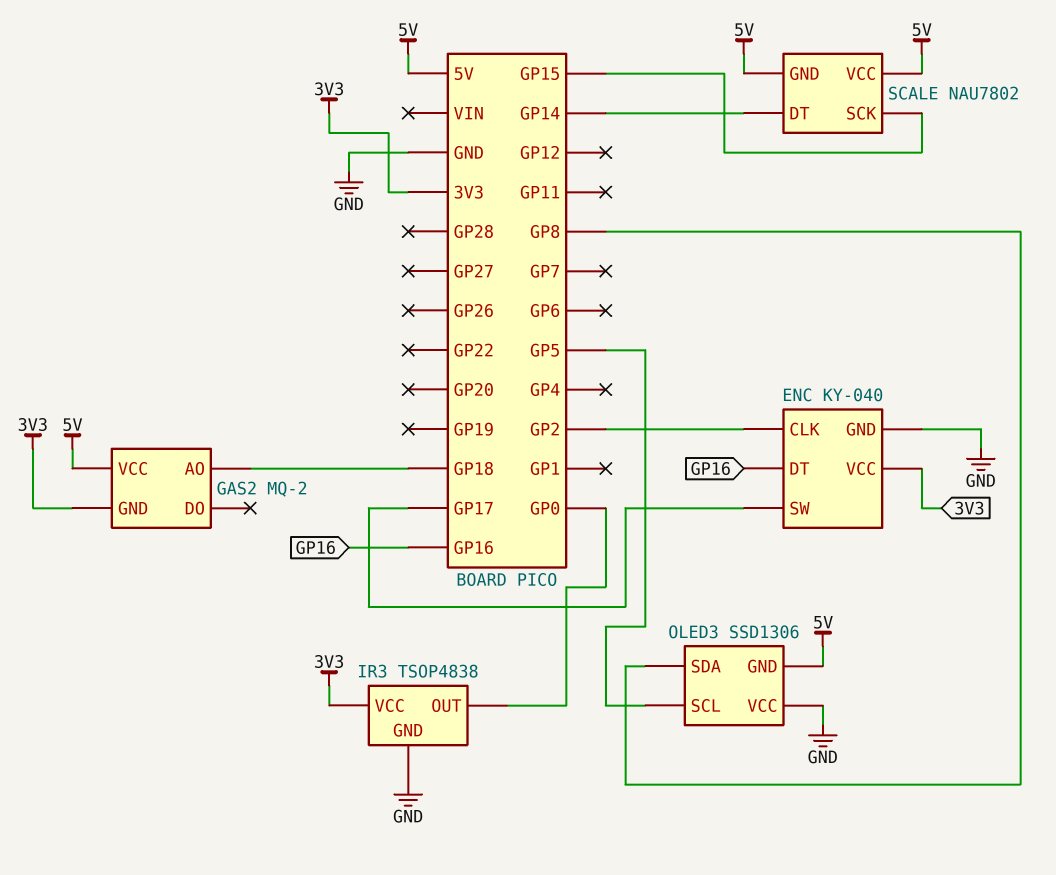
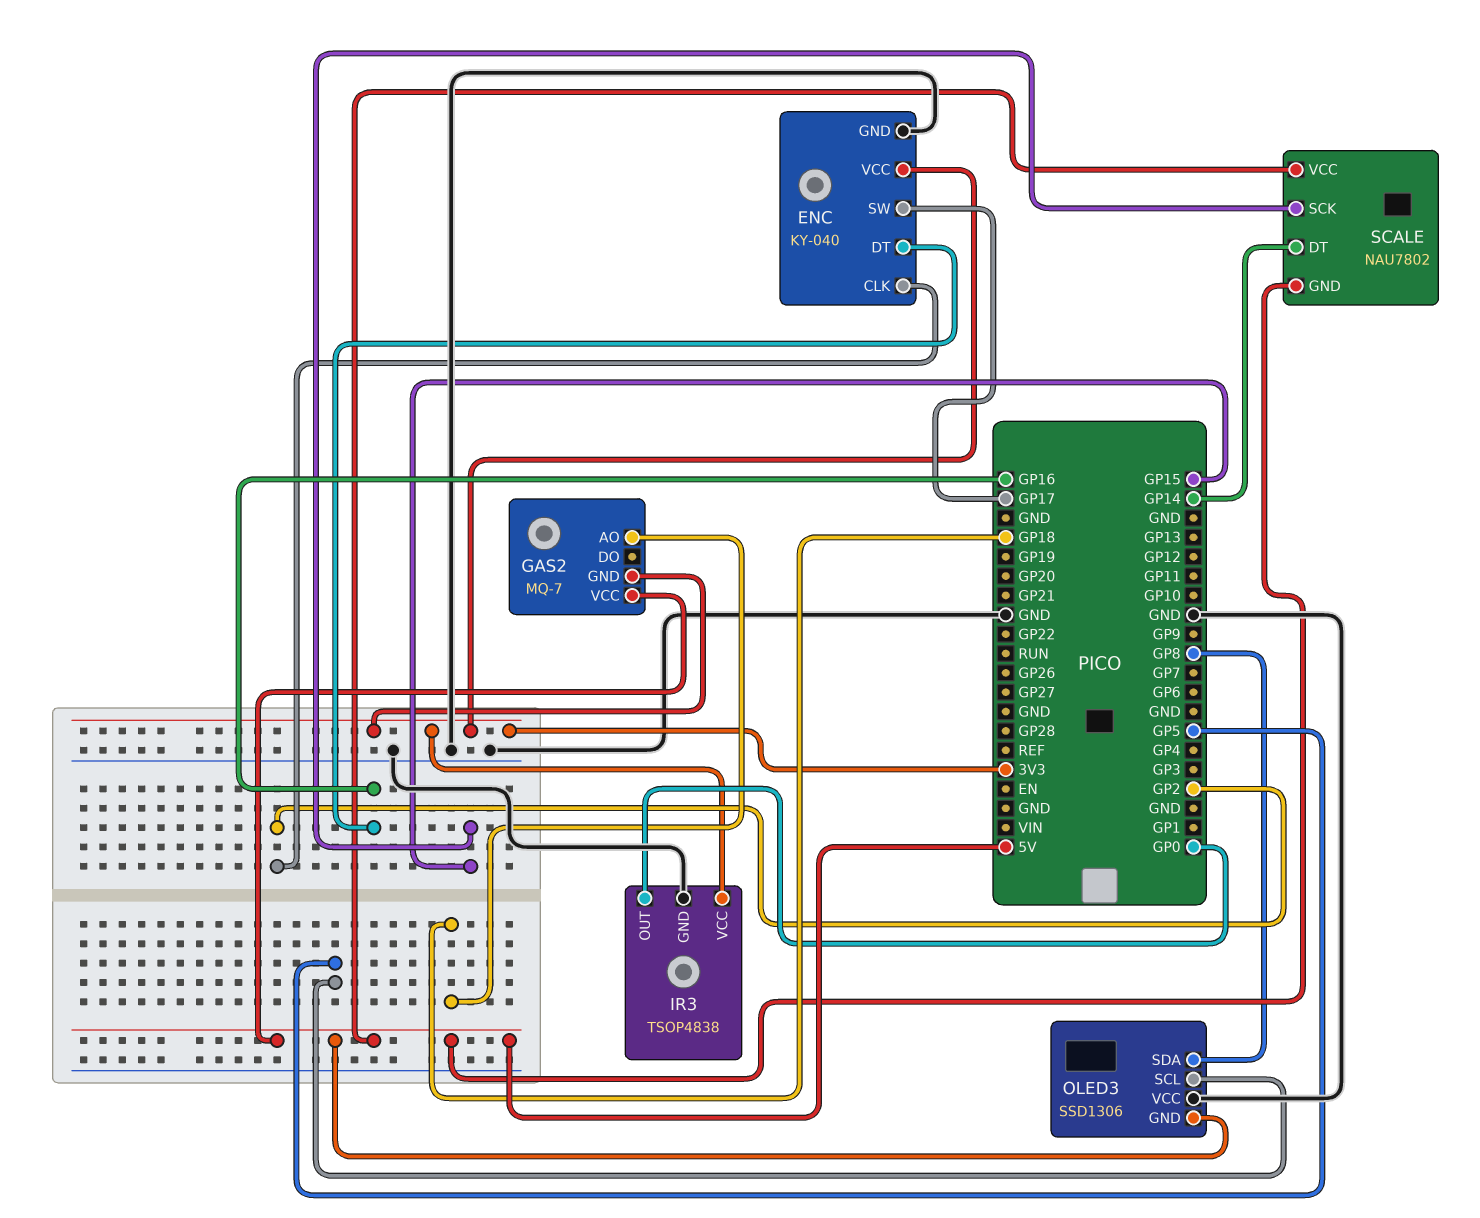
GAS2: MQ-2 -> MQ-7

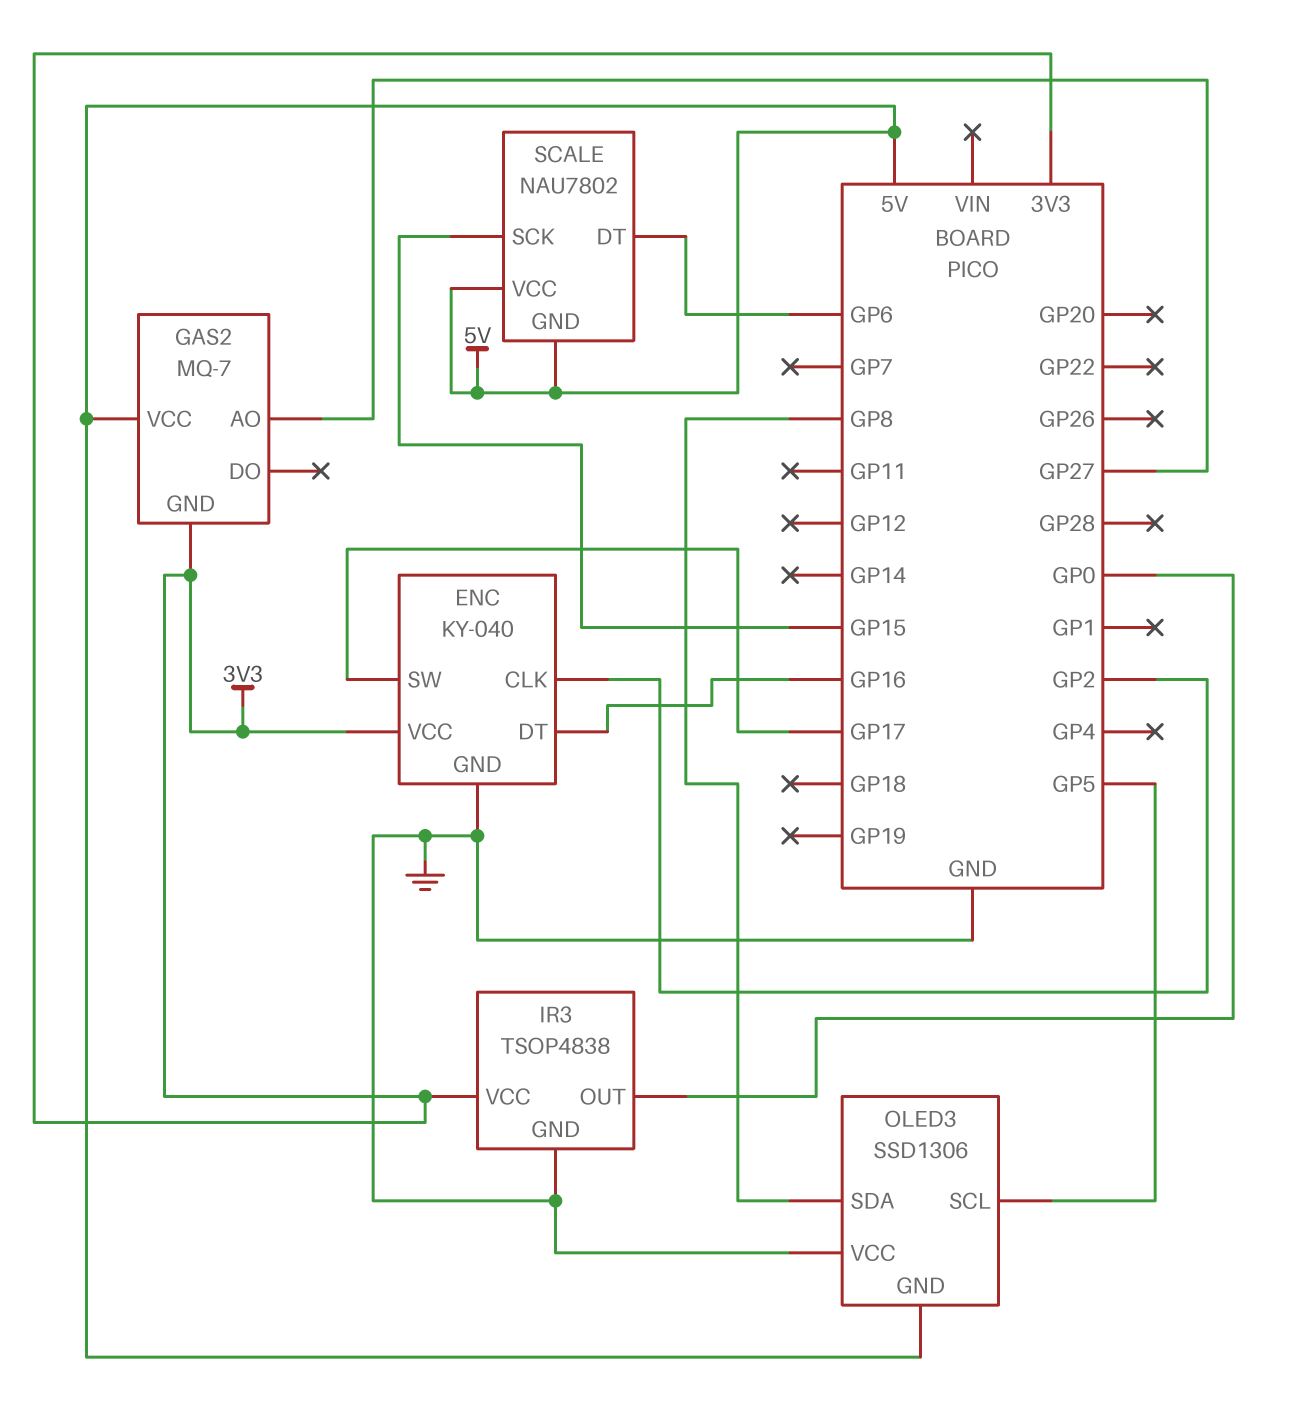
GAS2 pin AO: GP18 -> GP27
SCALE pin DT: GP14 -> GP6

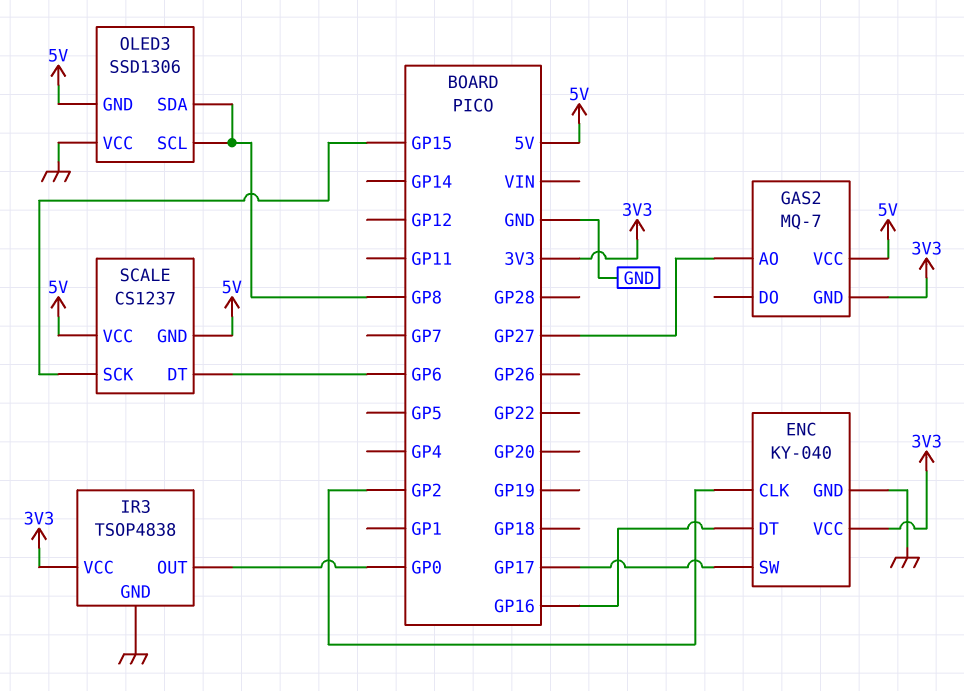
OLED3 pin SCL: GP5 -> GP8
SCALE: NAU7802 -> CS1237

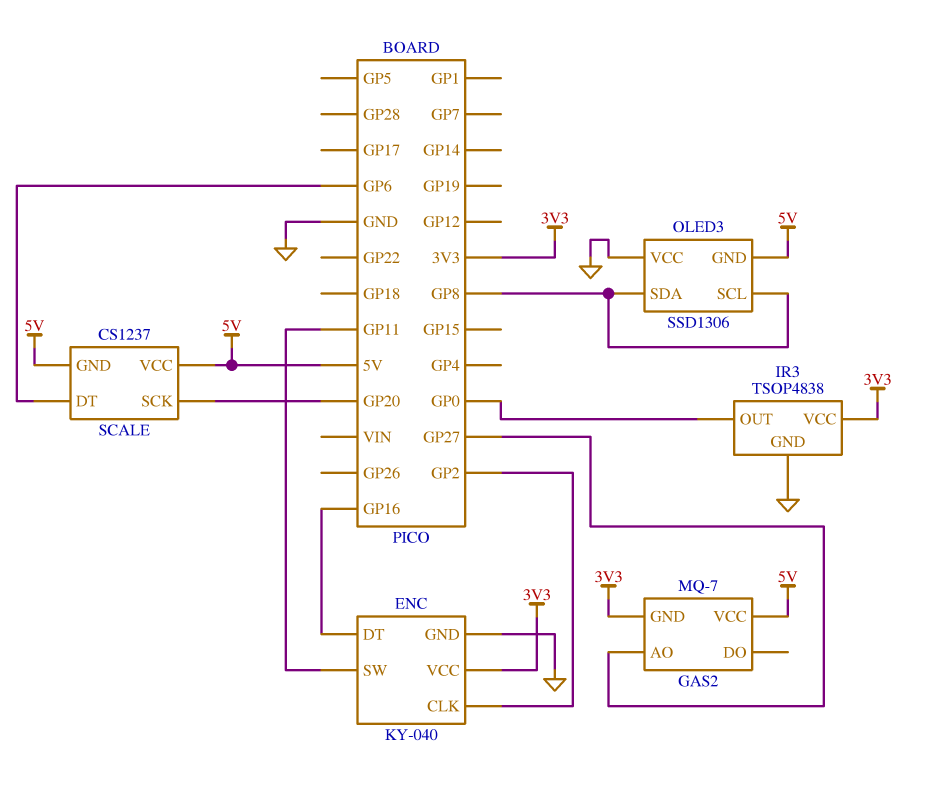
ENC pin SW: GP17 -> GP11
SCALE pin SCK: GP15 -> GP20

